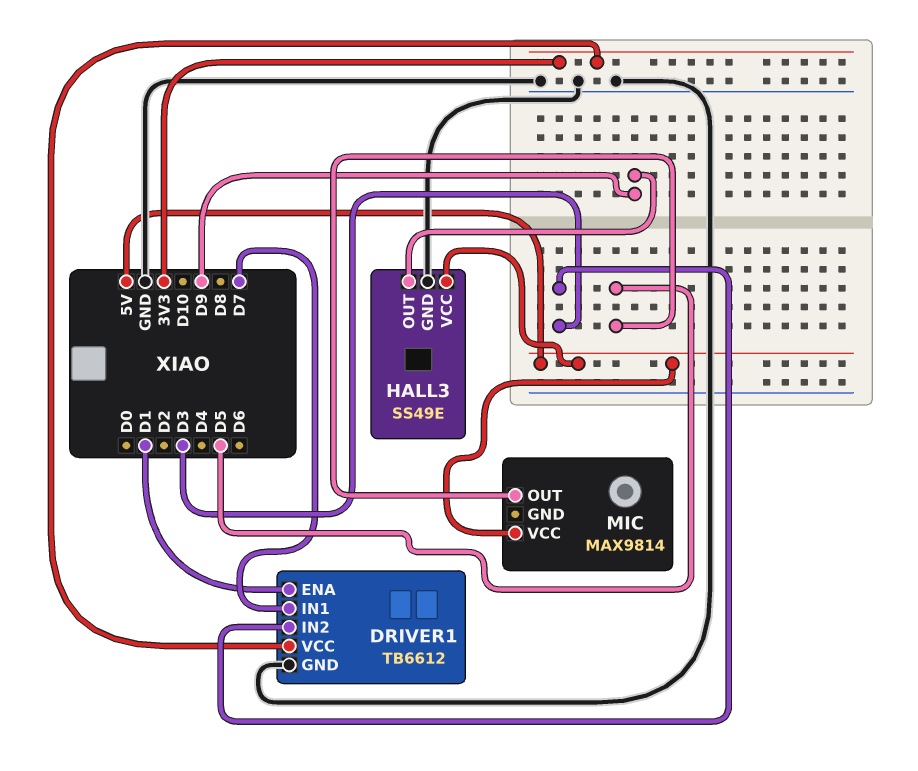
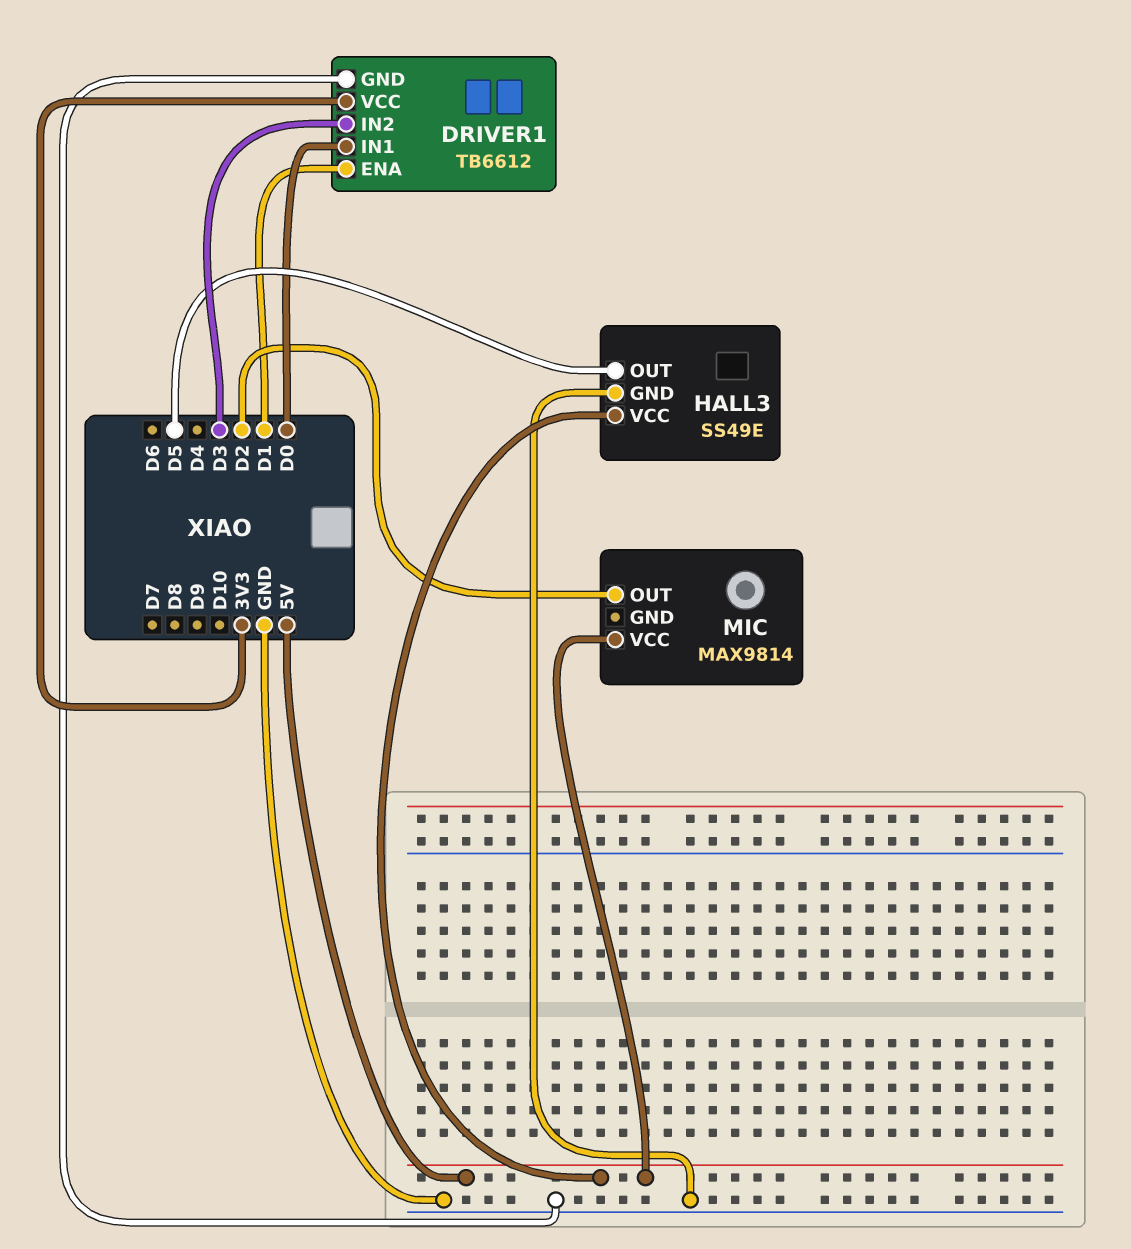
DRIVER1 pin IN1: D7 -> D0
HALL3 pin OUT: D9 -> D5
MIC pin OUT: D5 -> D2

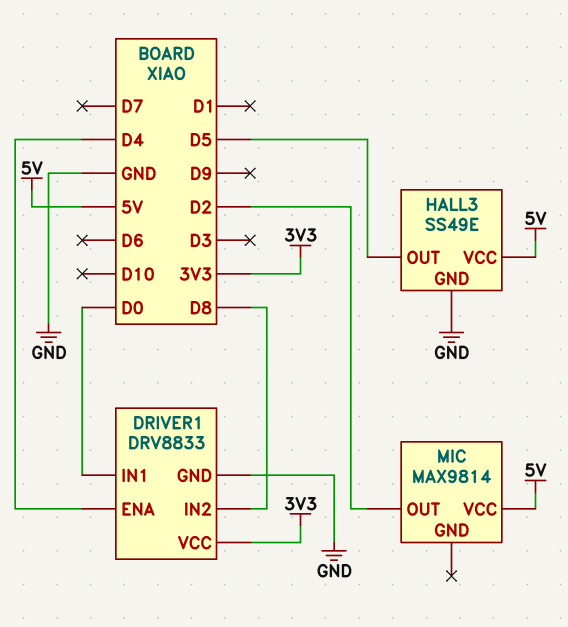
DRIVER1: TB6612 -> DRV8833
DRIVER1 pin ENA: D1 -> D4
DRIVER1 pin IN2: D3 -> D8

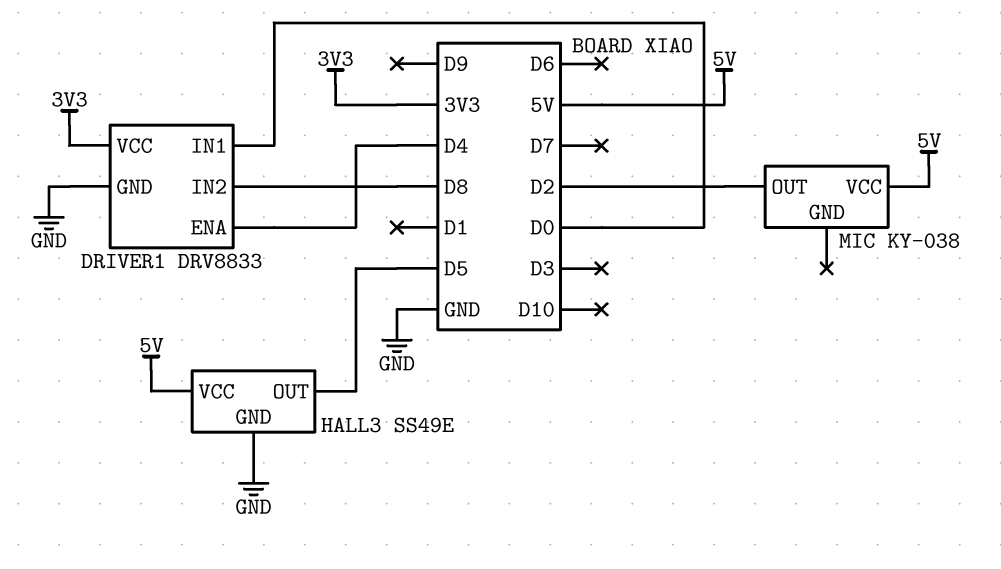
MIC: MAX9814 -> KY-038

